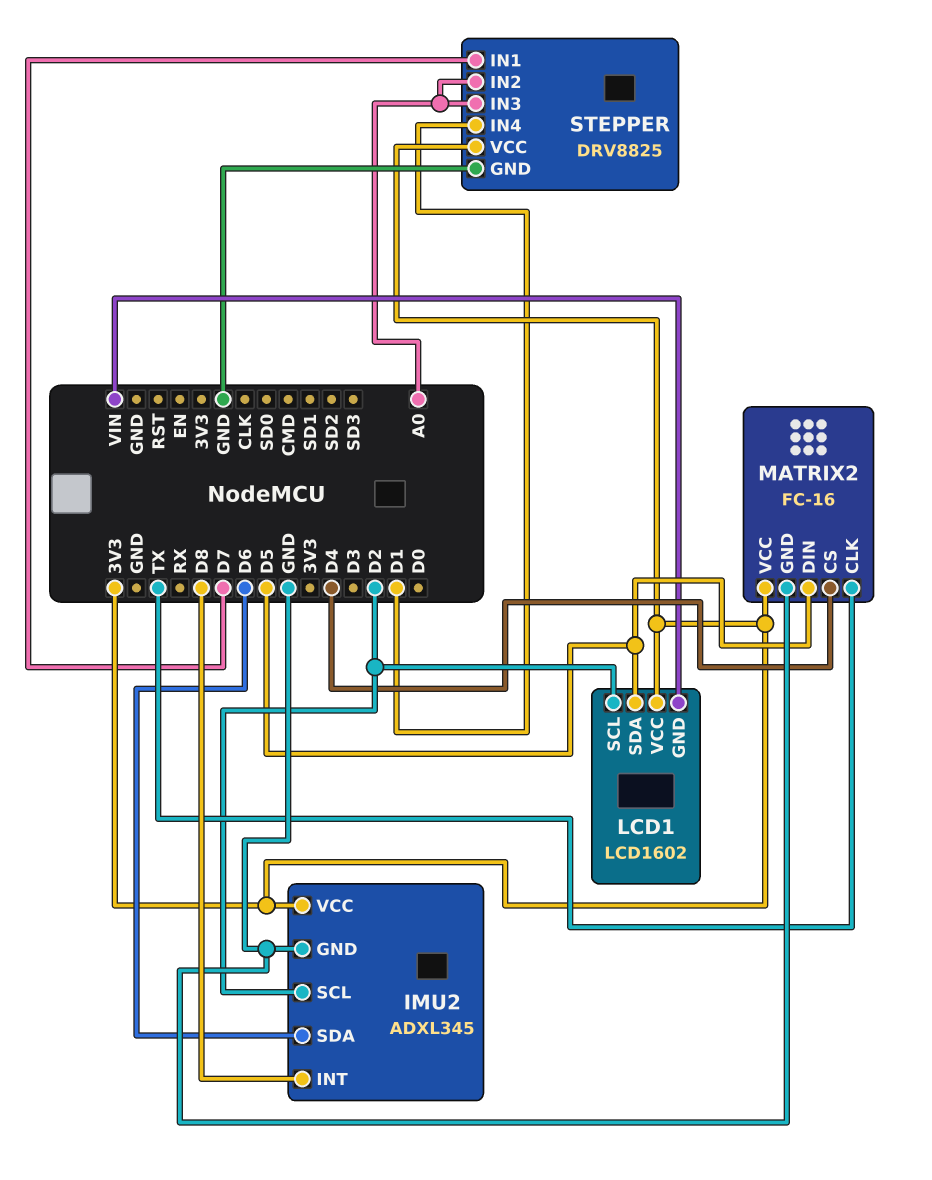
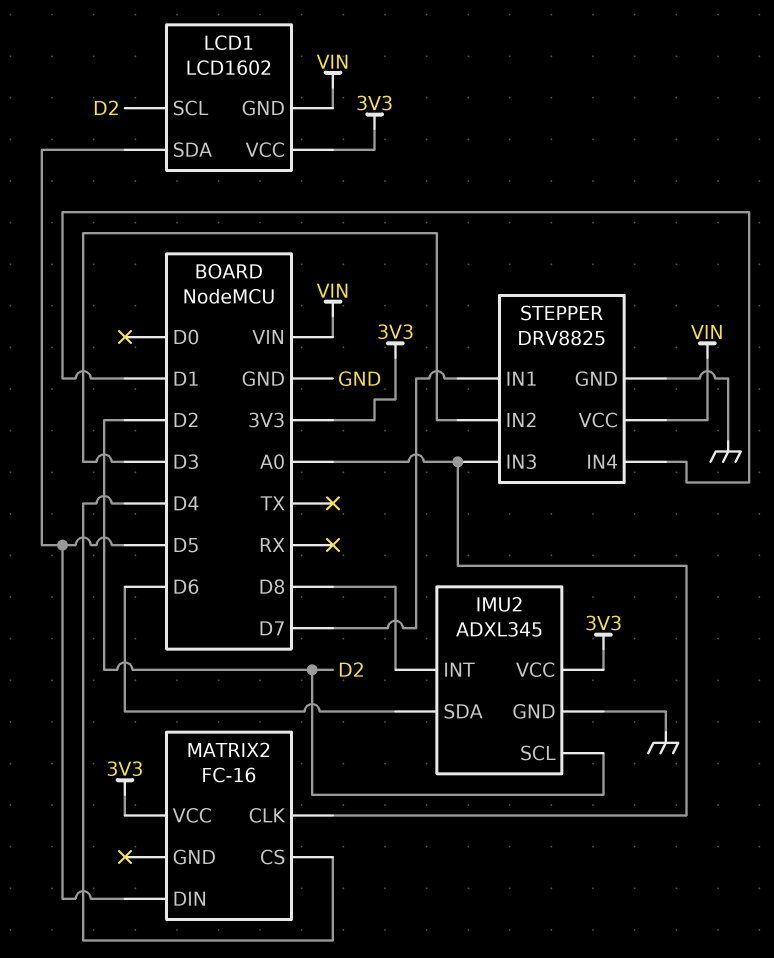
MATRIX2 pin CLK: TX -> A0
MATRIX2 pin GND: GND -> none
STEPPER pin IN2: A0 -> D3
STEPPER pin VCC: 3V3 -> VIN

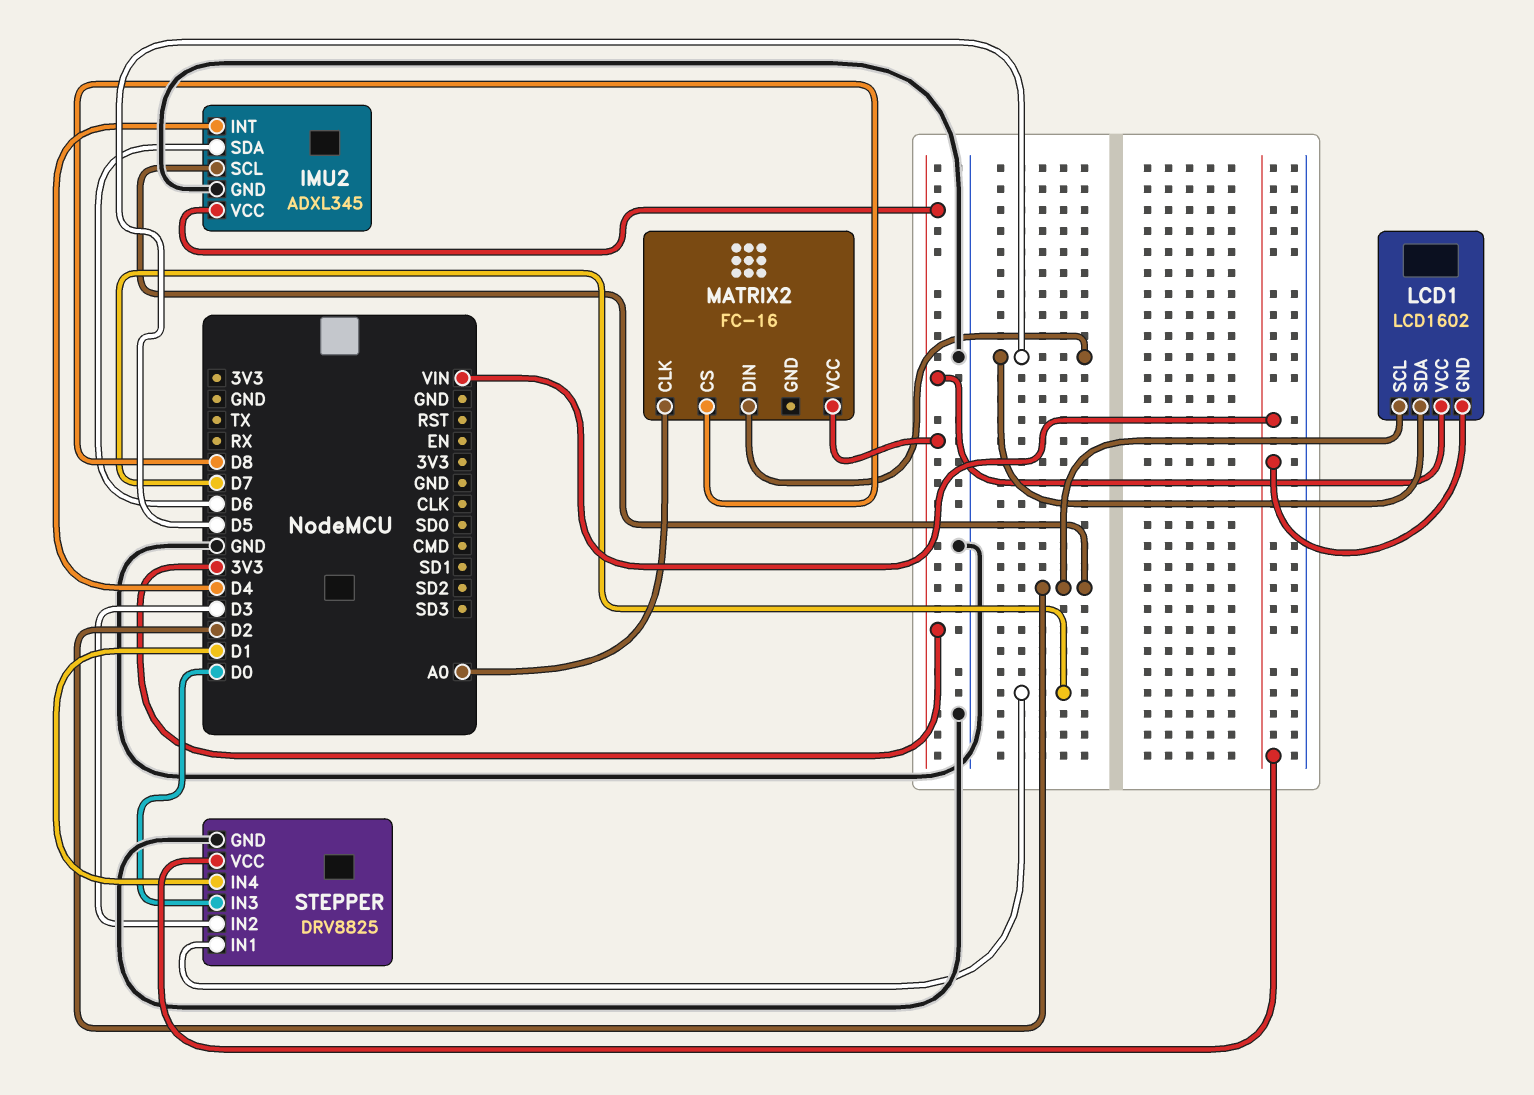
IMU2 pin INT: D8 -> D4
MATRIX2 pin CS: D4 -> D8
STEPPER pin IN3: A0 -> D0

